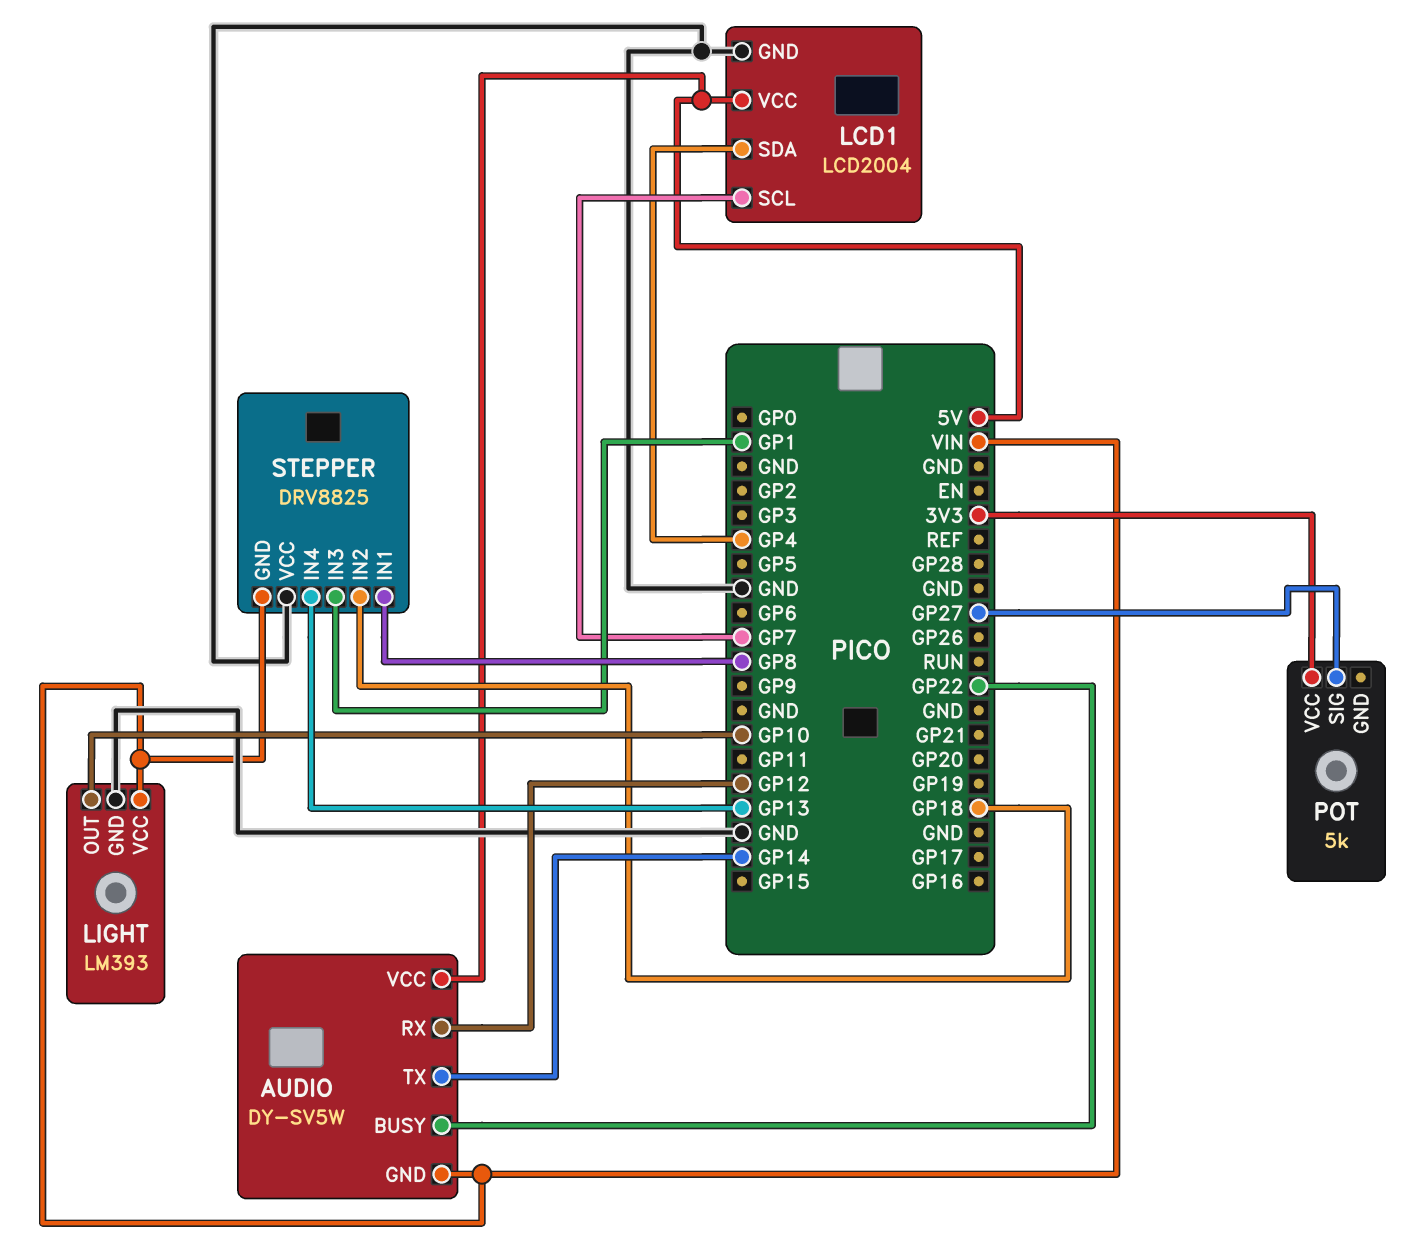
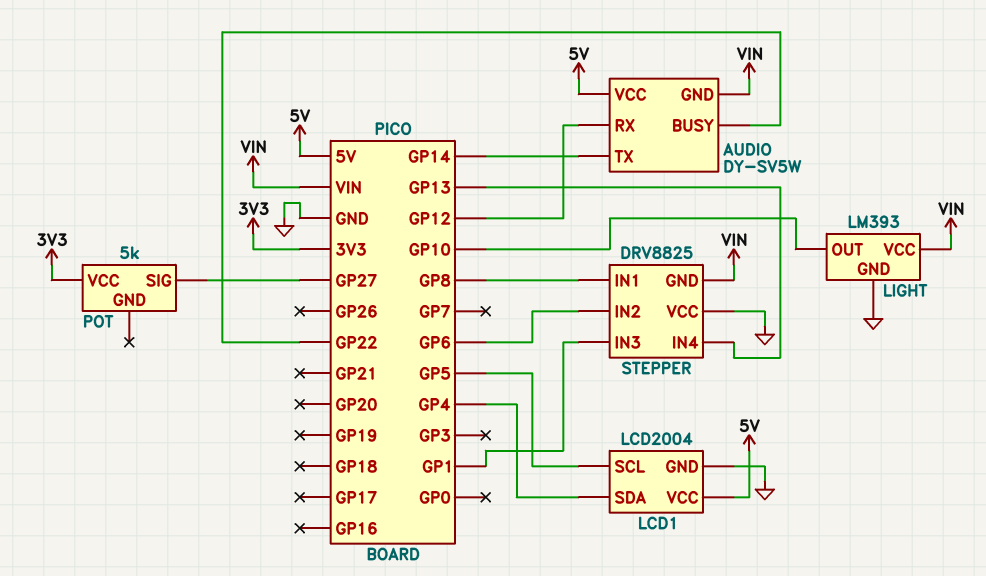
LCD1 pin SCL: GP7 -> GP5
STEPPER pin IN2: GP18 -> GP6

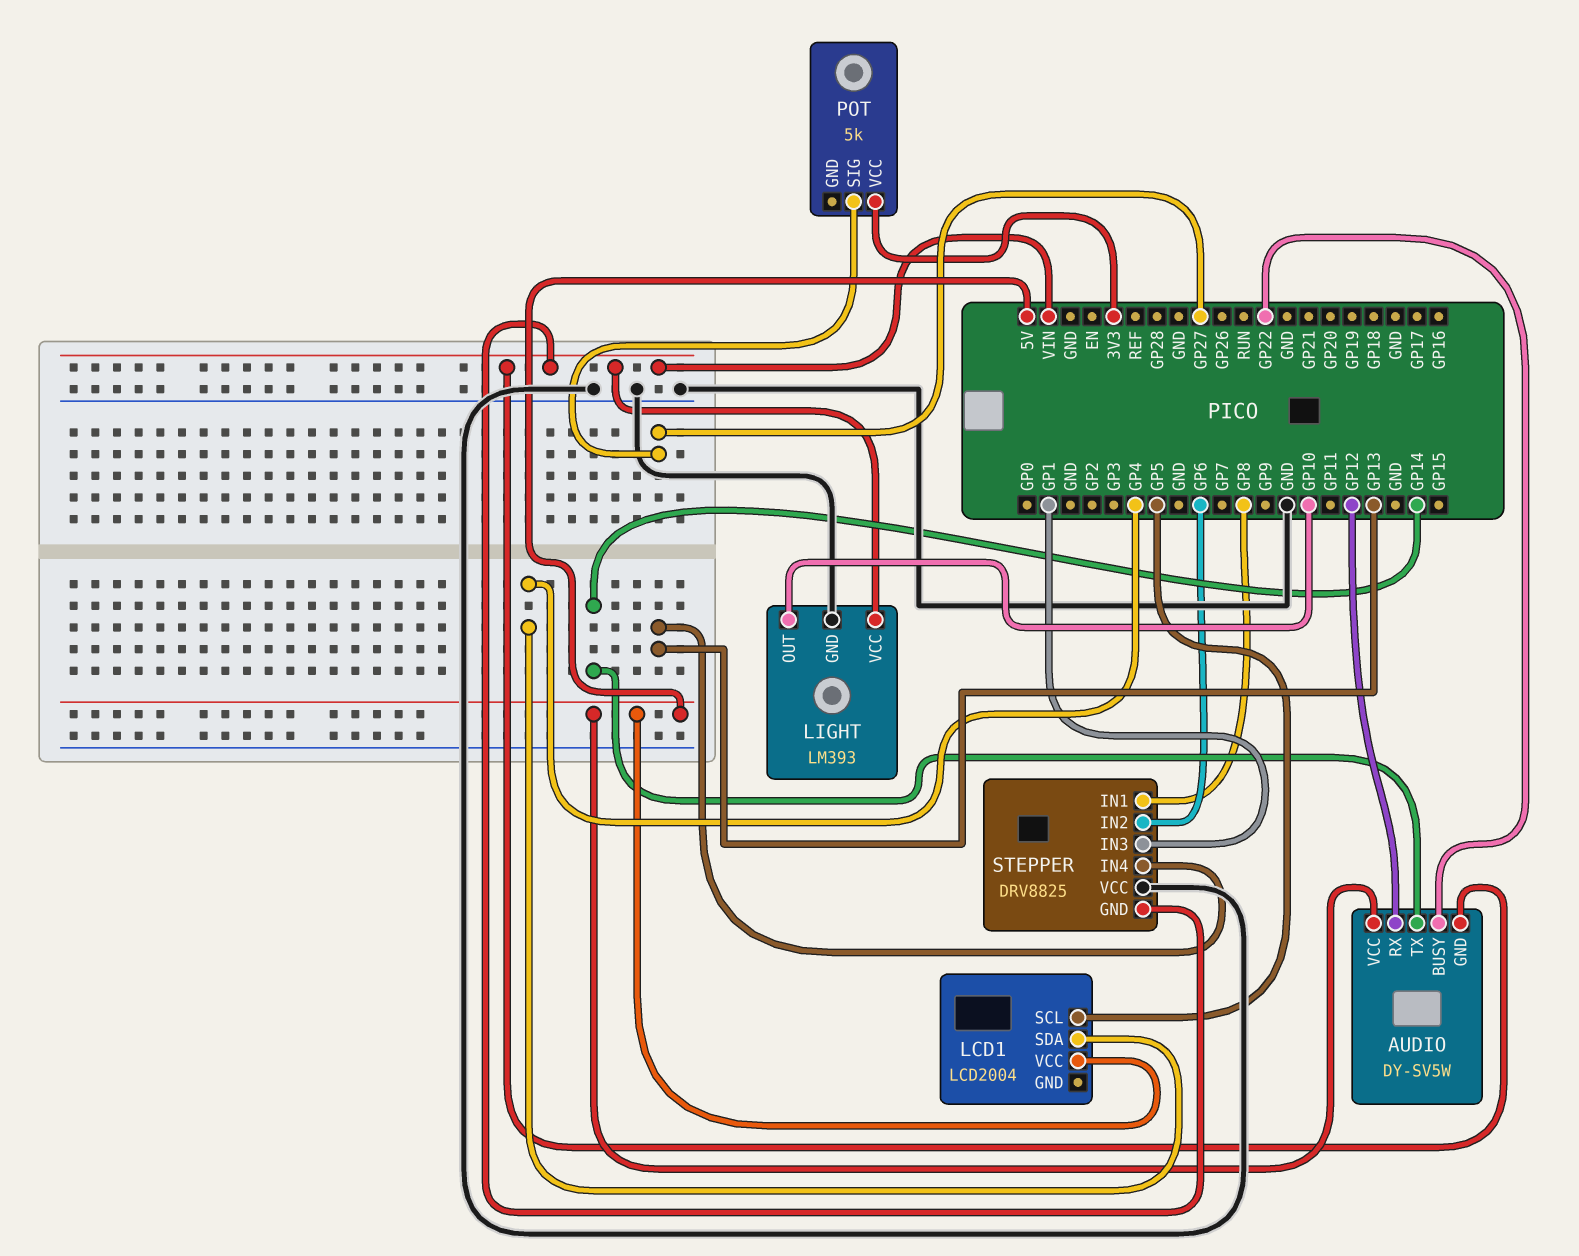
LCD1 pin GND: GND -> none

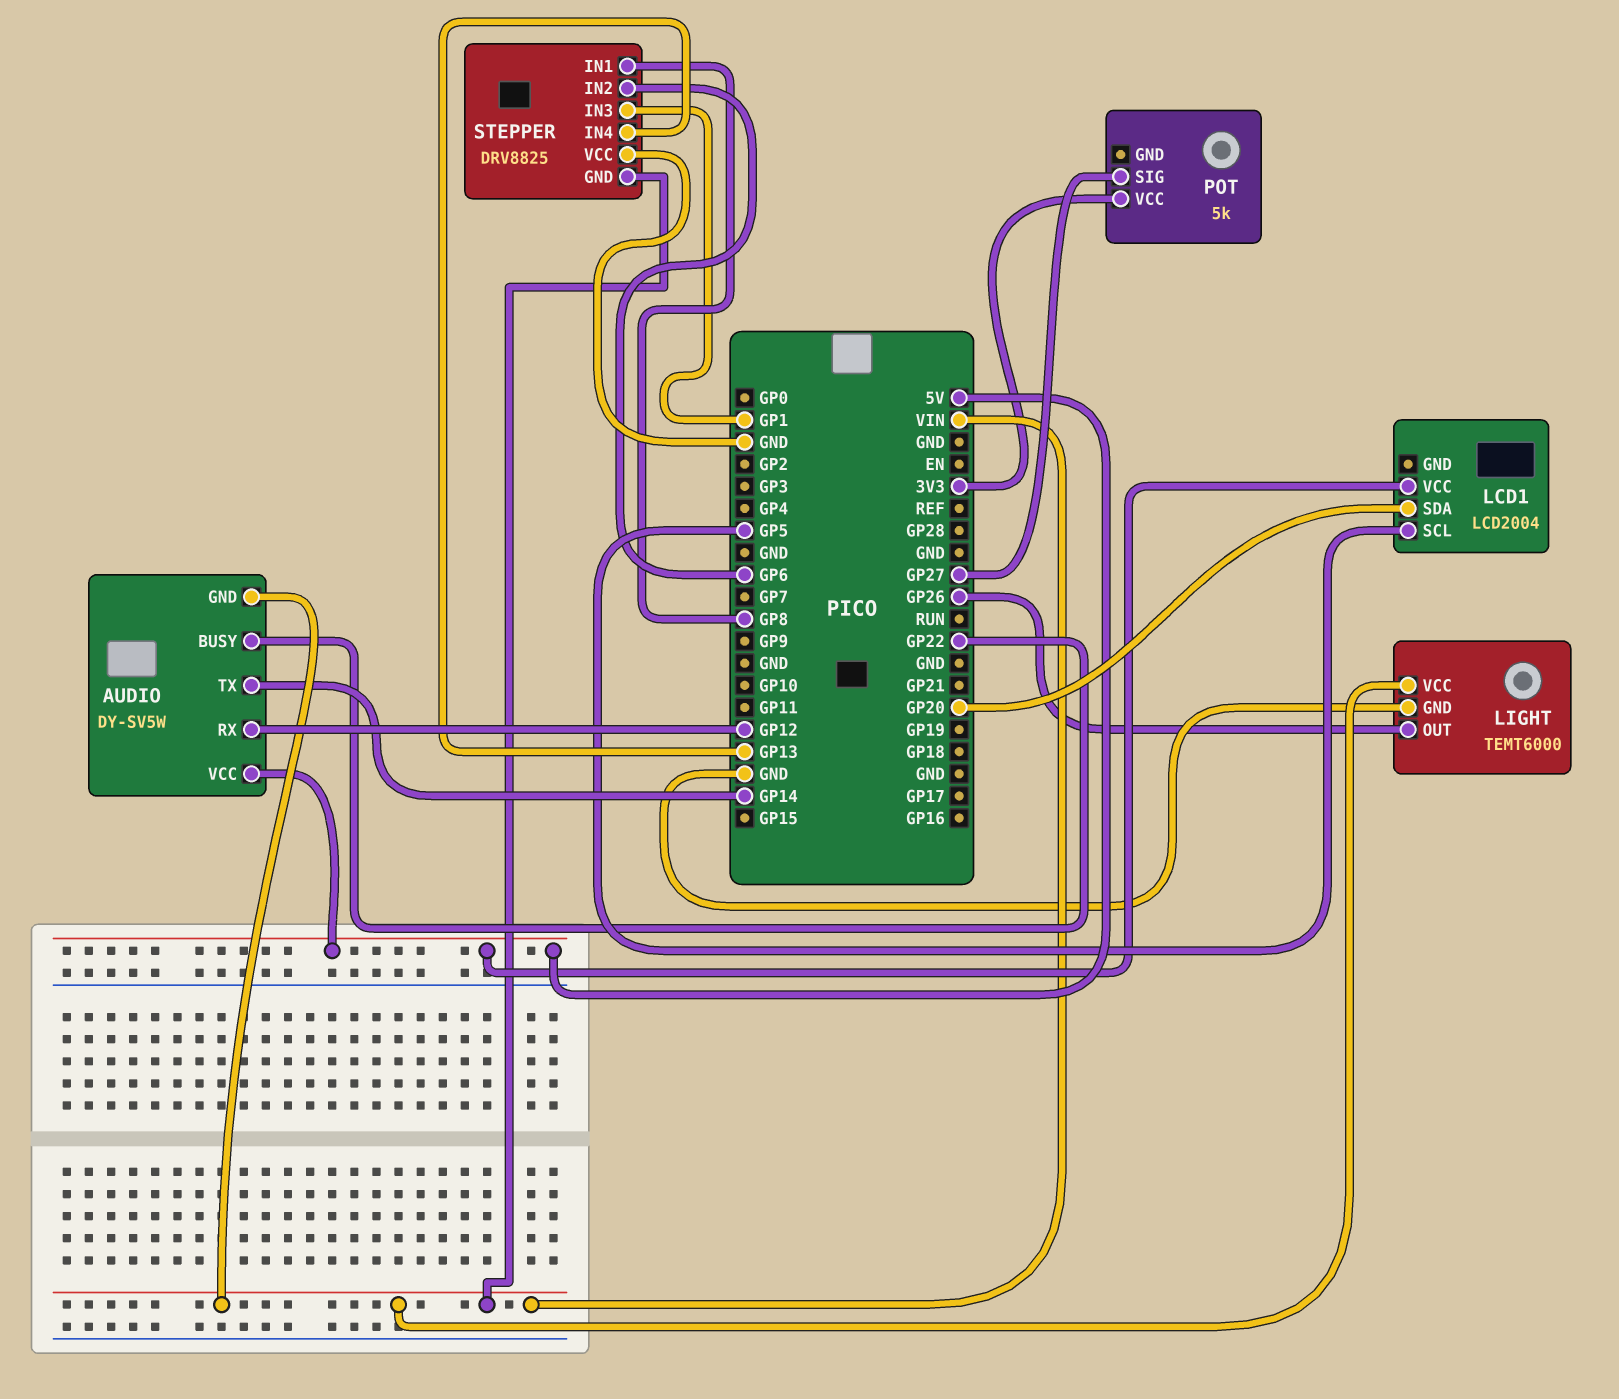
LCD1 pin SDA: GP4 -> GP20
LIGHT: LM393 -> TEMT6000
LIGHT pin OUT: GP10 -> GP26

